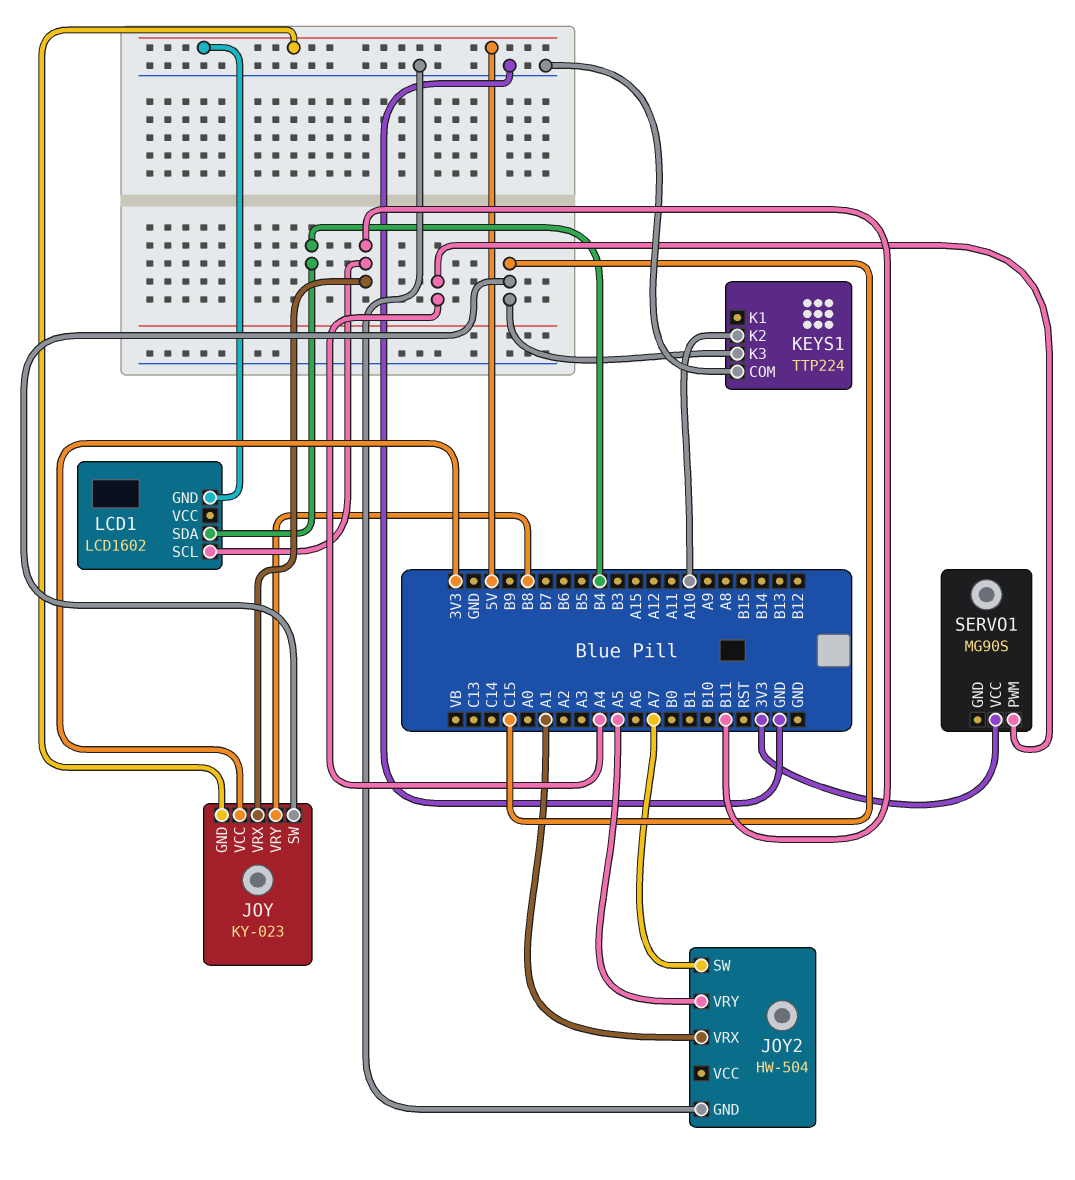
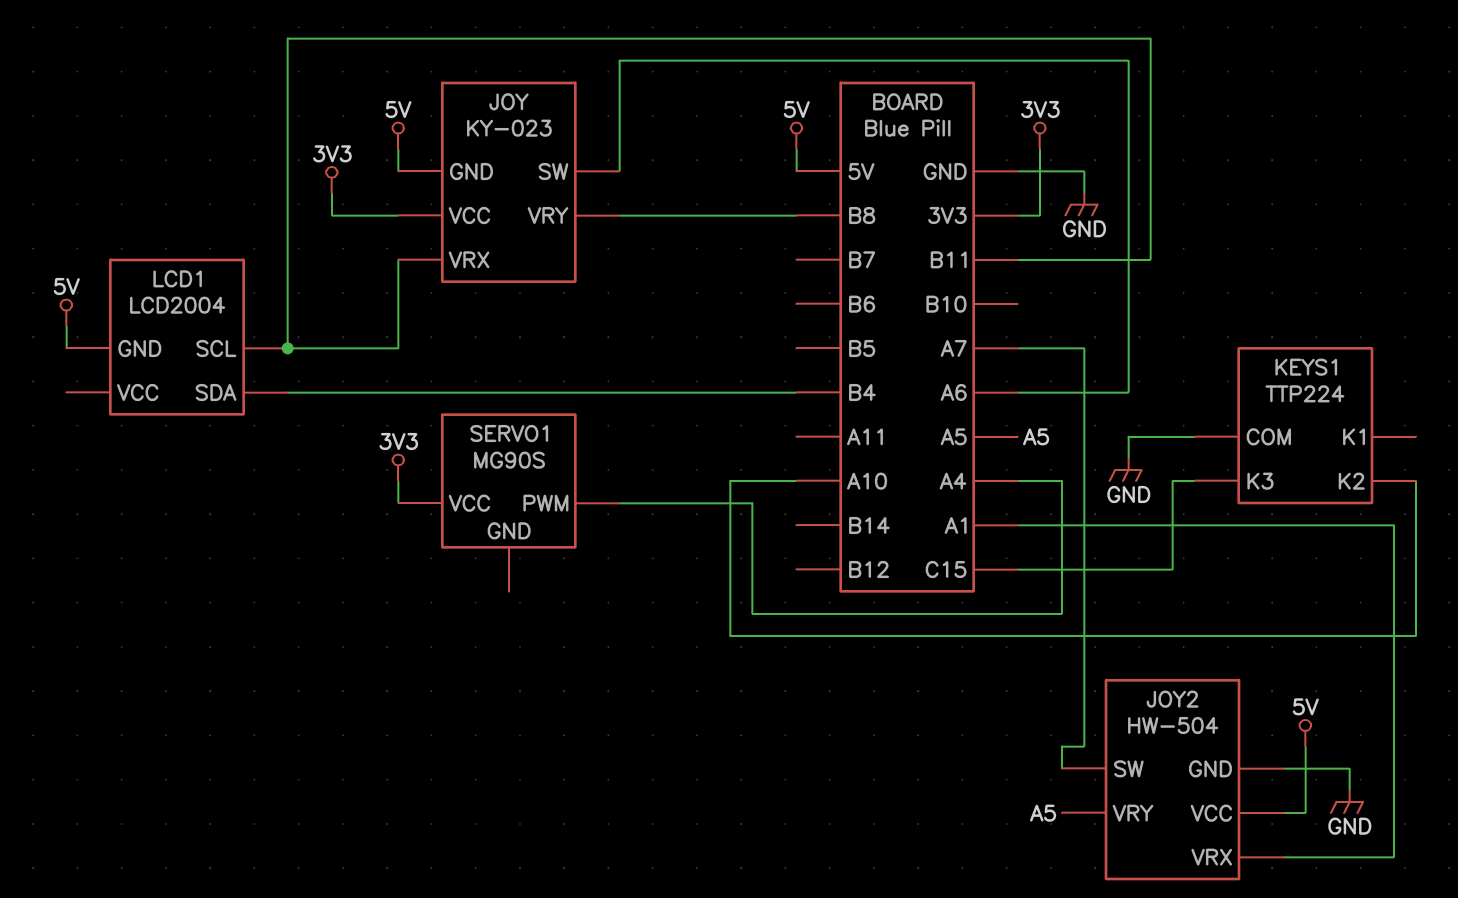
JOY pin SW: C15 -> A6
JOY2 pin VCC: none -> 5V
LCD1: LCD1602 -> LCD2004

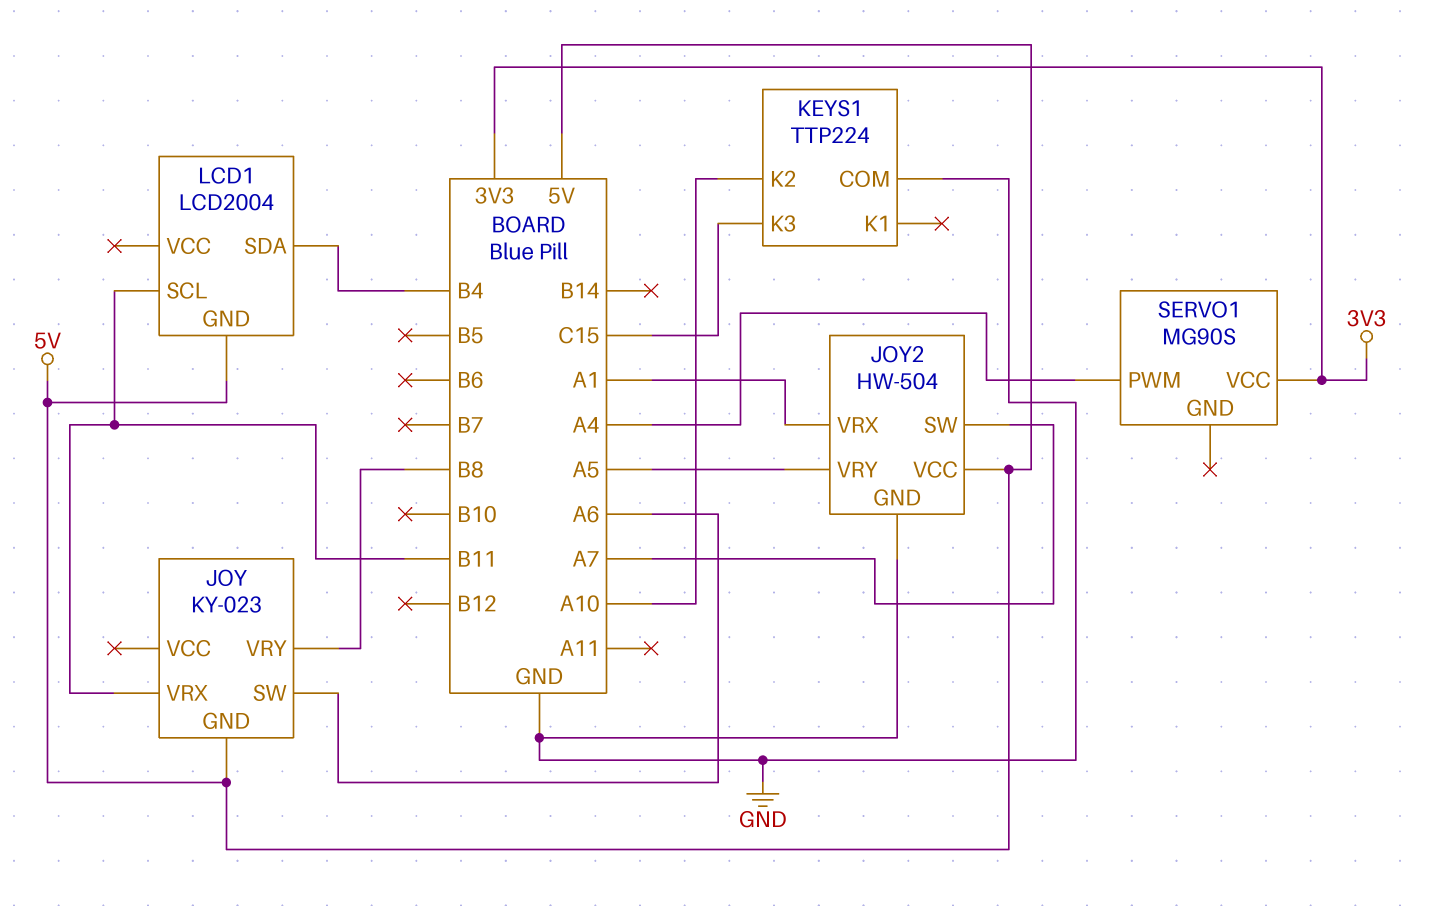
JOY pin VCC: 3V3 -> none

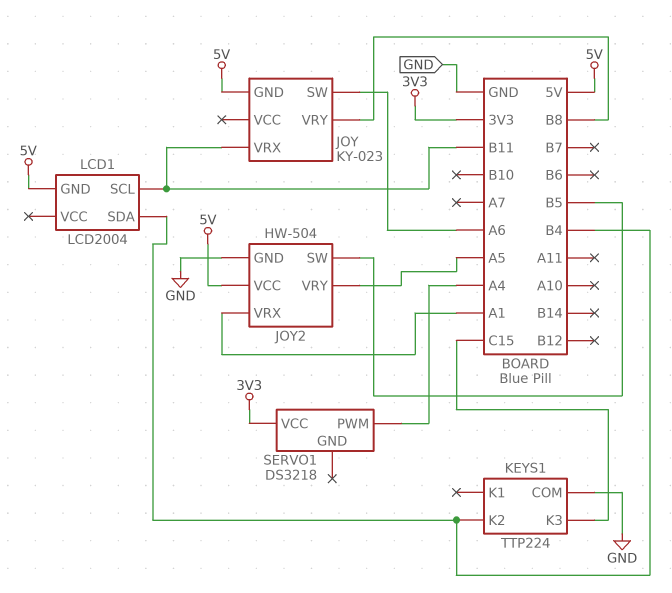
JOY2 pin SW: A7 -> B5
KEYS1 pin K2: A10 -> B4
SERVO1: MG90S -> DS3218

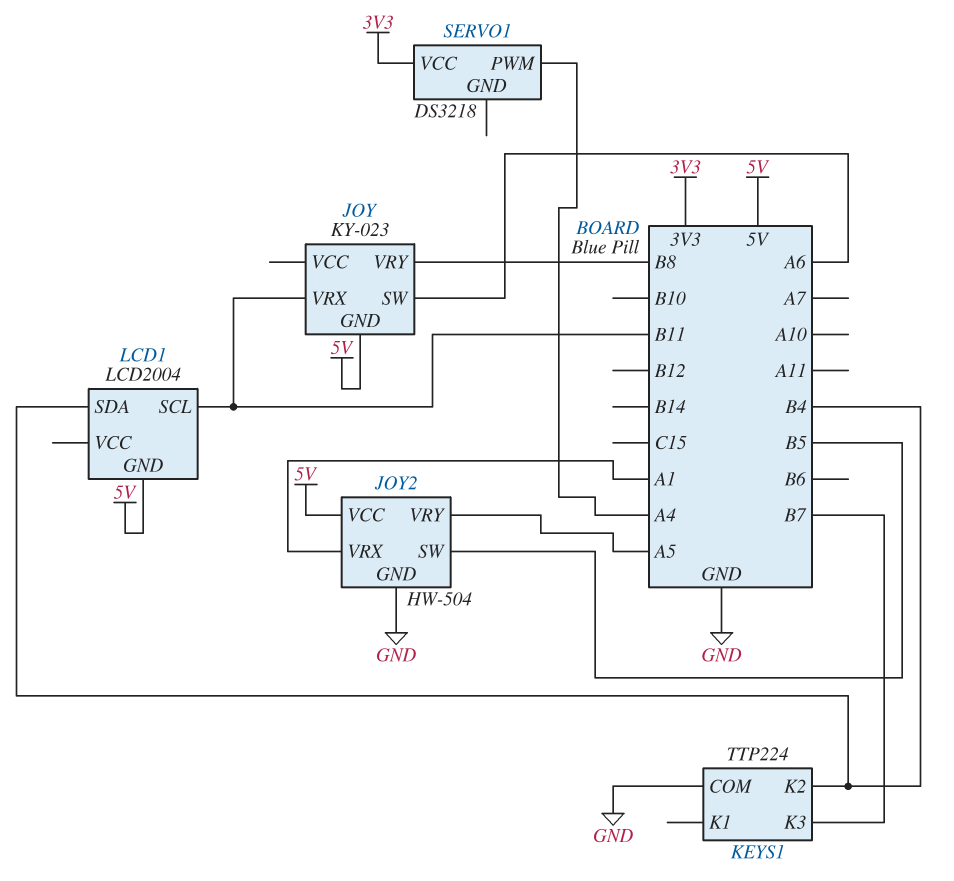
KEYS1 pin K3: C15 -> B7

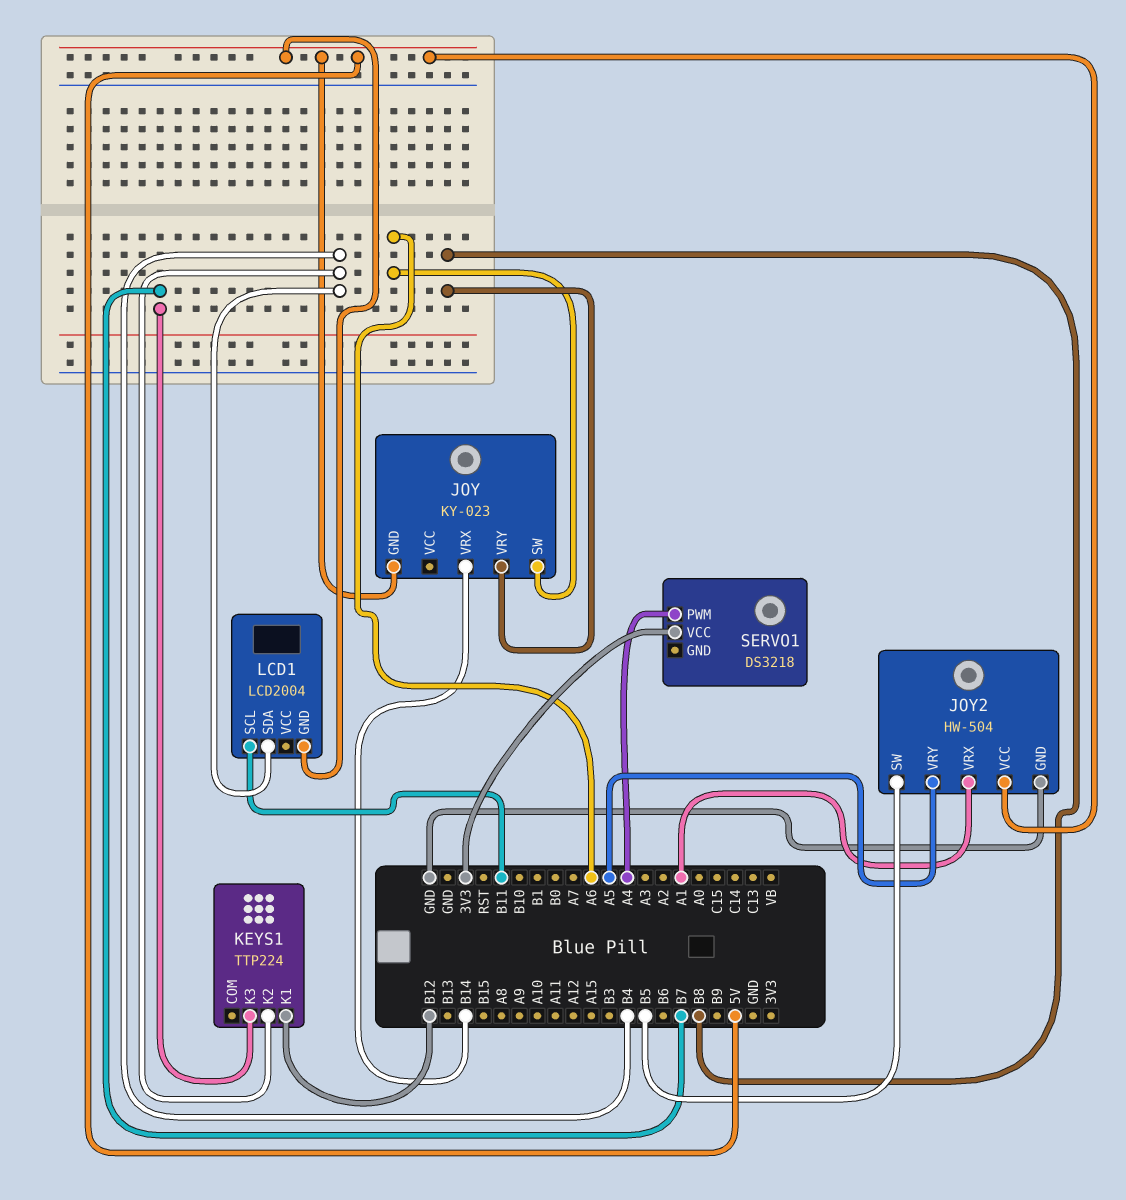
JOY pin VRX: B11 -> B14
KEYS1 pin COM: GND -> none
KEYS1 pin K1: none -> B12

